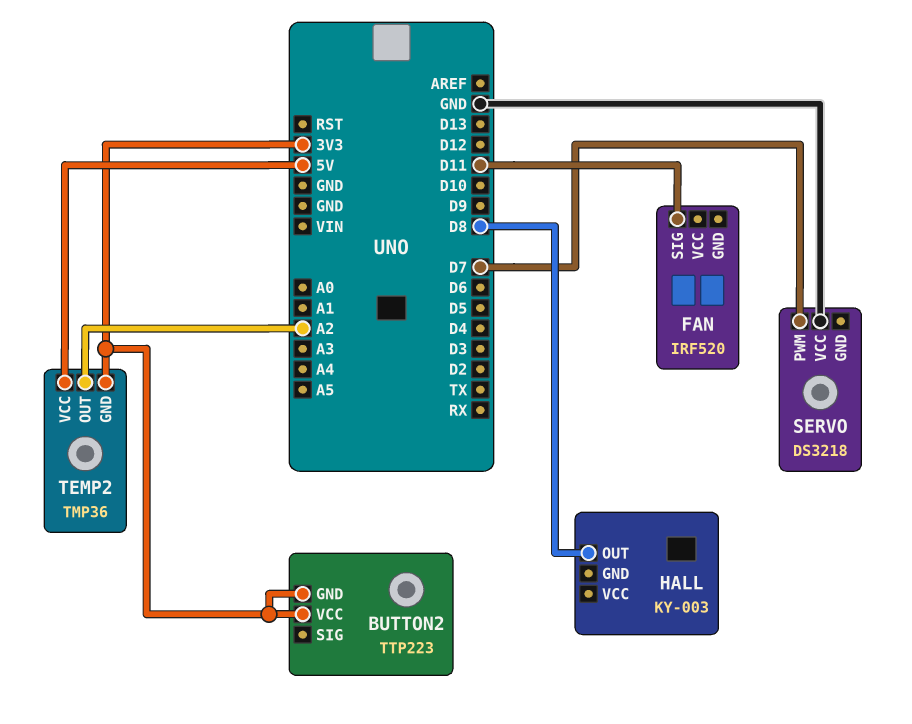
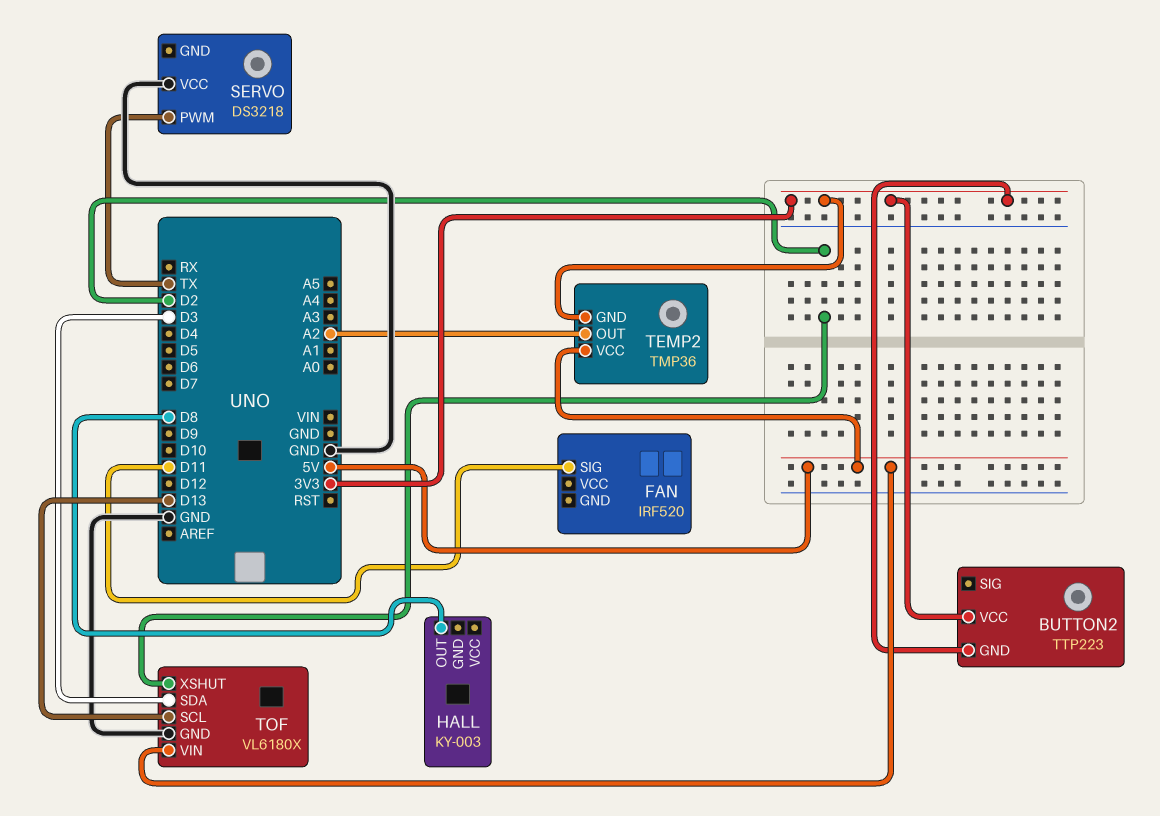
SERVO pin PWM: D7 -> TX
TOF: none -> VL6180X
TOF pin GND: none -> GND
TOF pin SCL: none -> D13
TOF pin SDA: none -> D3
TOF pin VIN: none -> 5V
TOF pin XSHUT: none -> D2

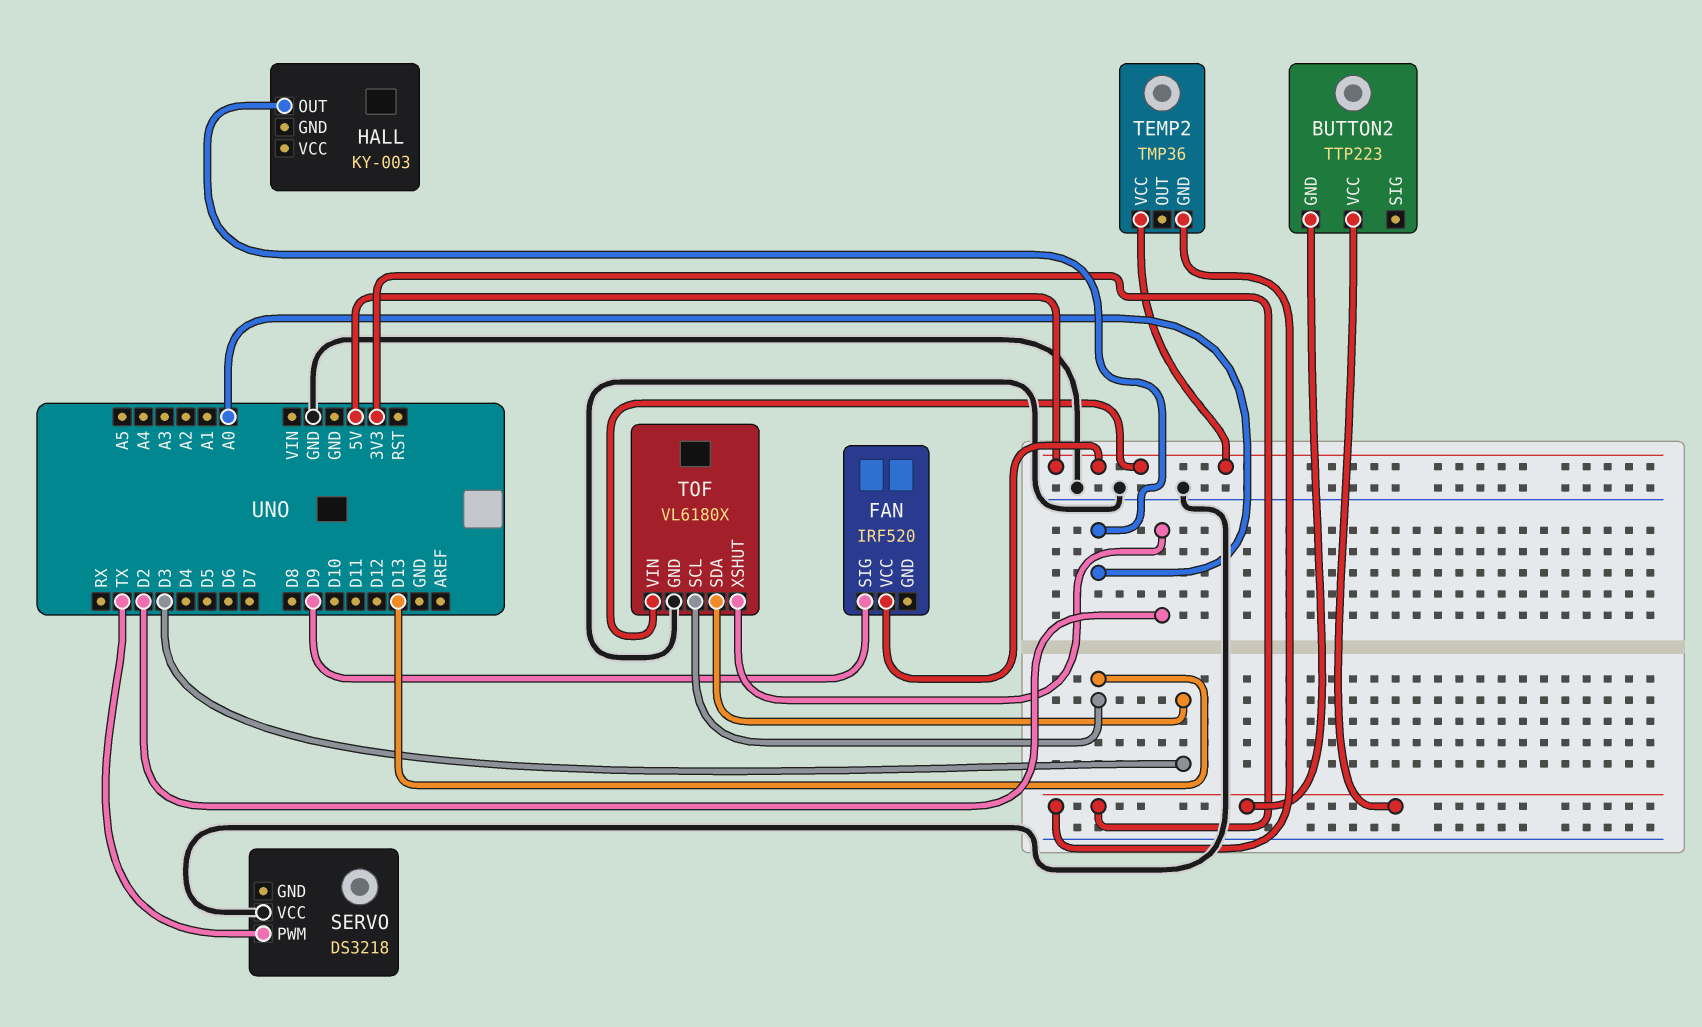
FAN pin SIG: D11 -> D9
FAN pin VCC: none -> 5V
HALL pin OUT: D8 -> A0
TEMP2 pin OUT: A2 -> none

